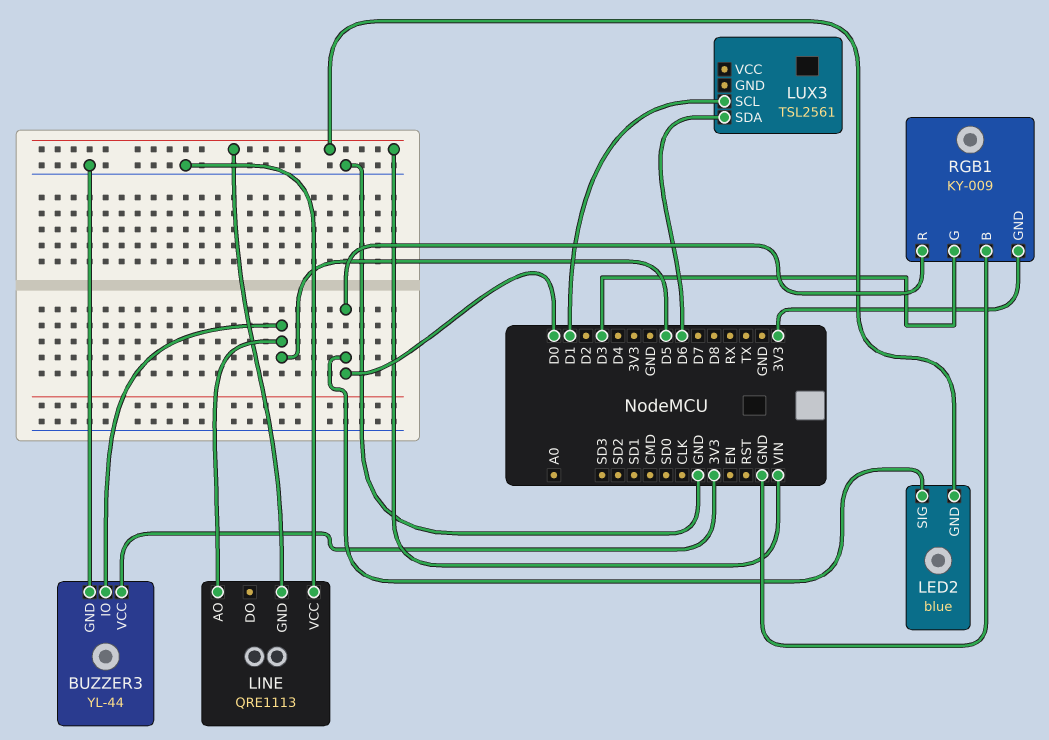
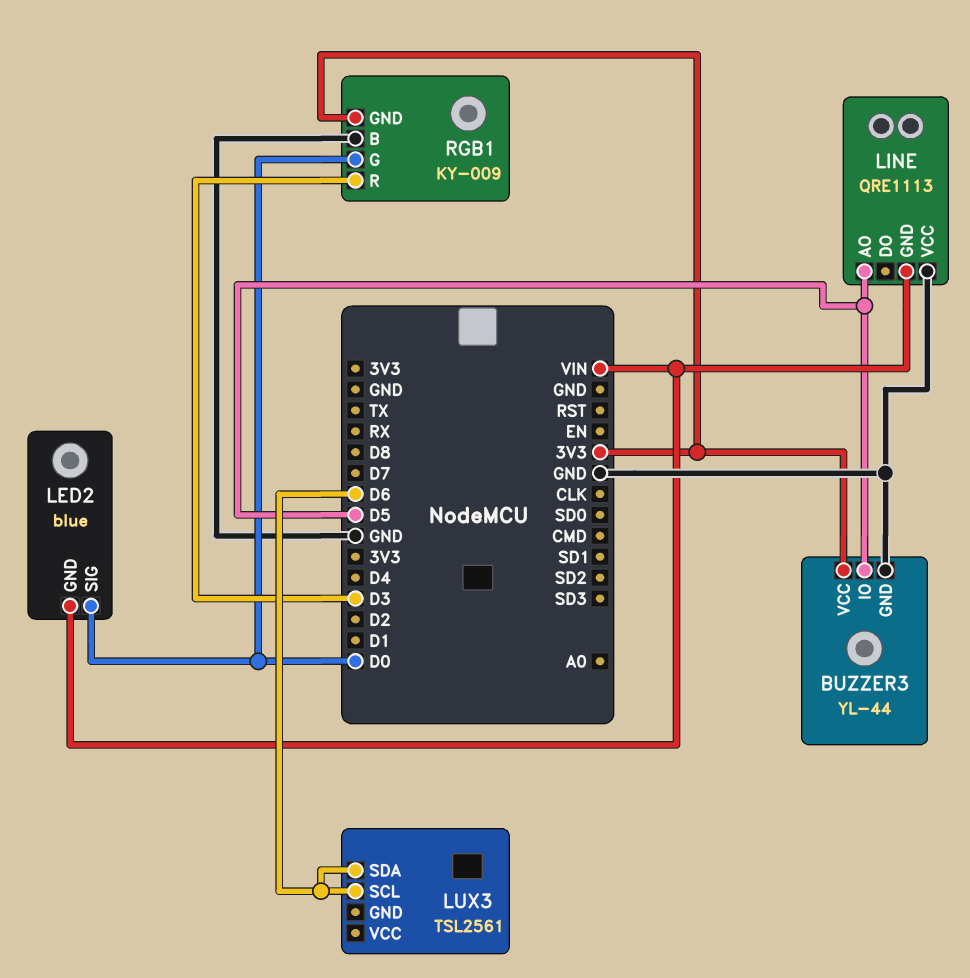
LUX3 pin SCL: D1 -> D6
RGB1 pin G: D3 -> D0
RGB1 pin R: D0 -> D3

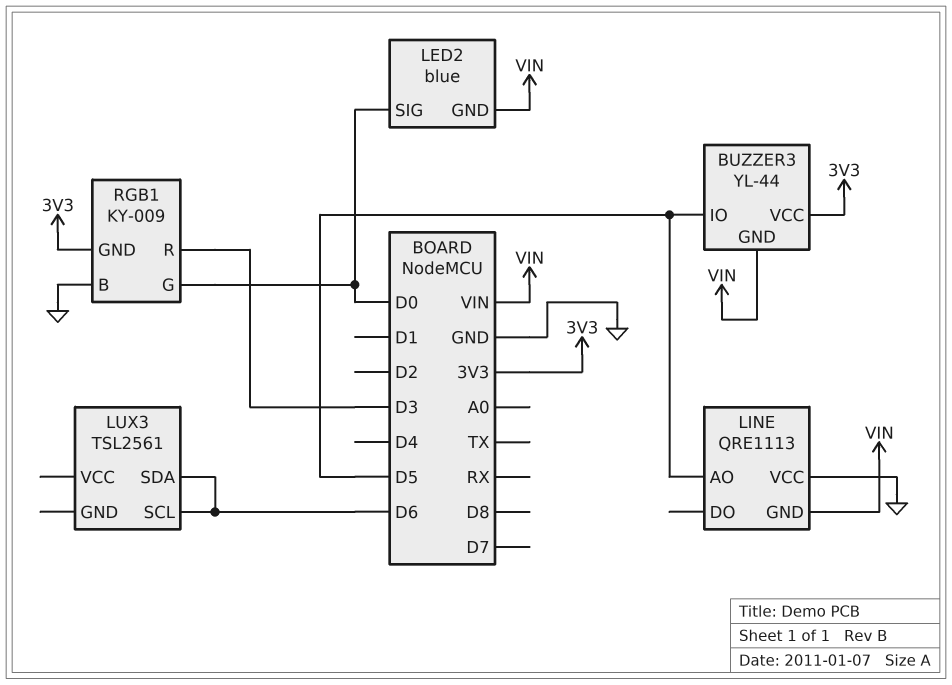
BUZZER3 pin GND: GND -> VIN

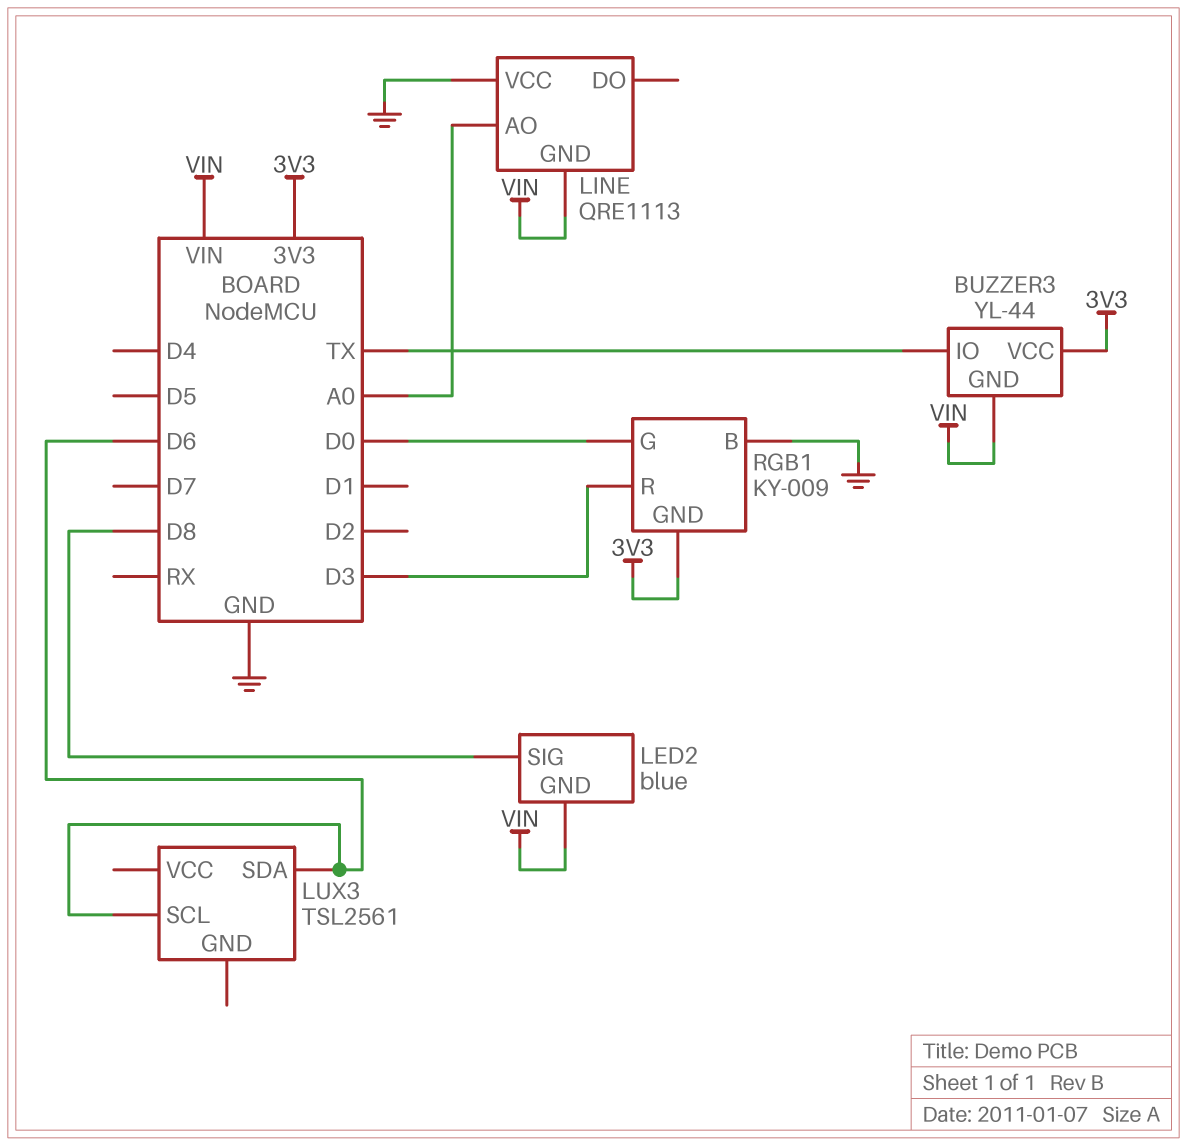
BUZZER3 pin IO: D5 -> TX
LED2 pin SIG: D0 -> D8
LINE pin AO: D5 -> A0

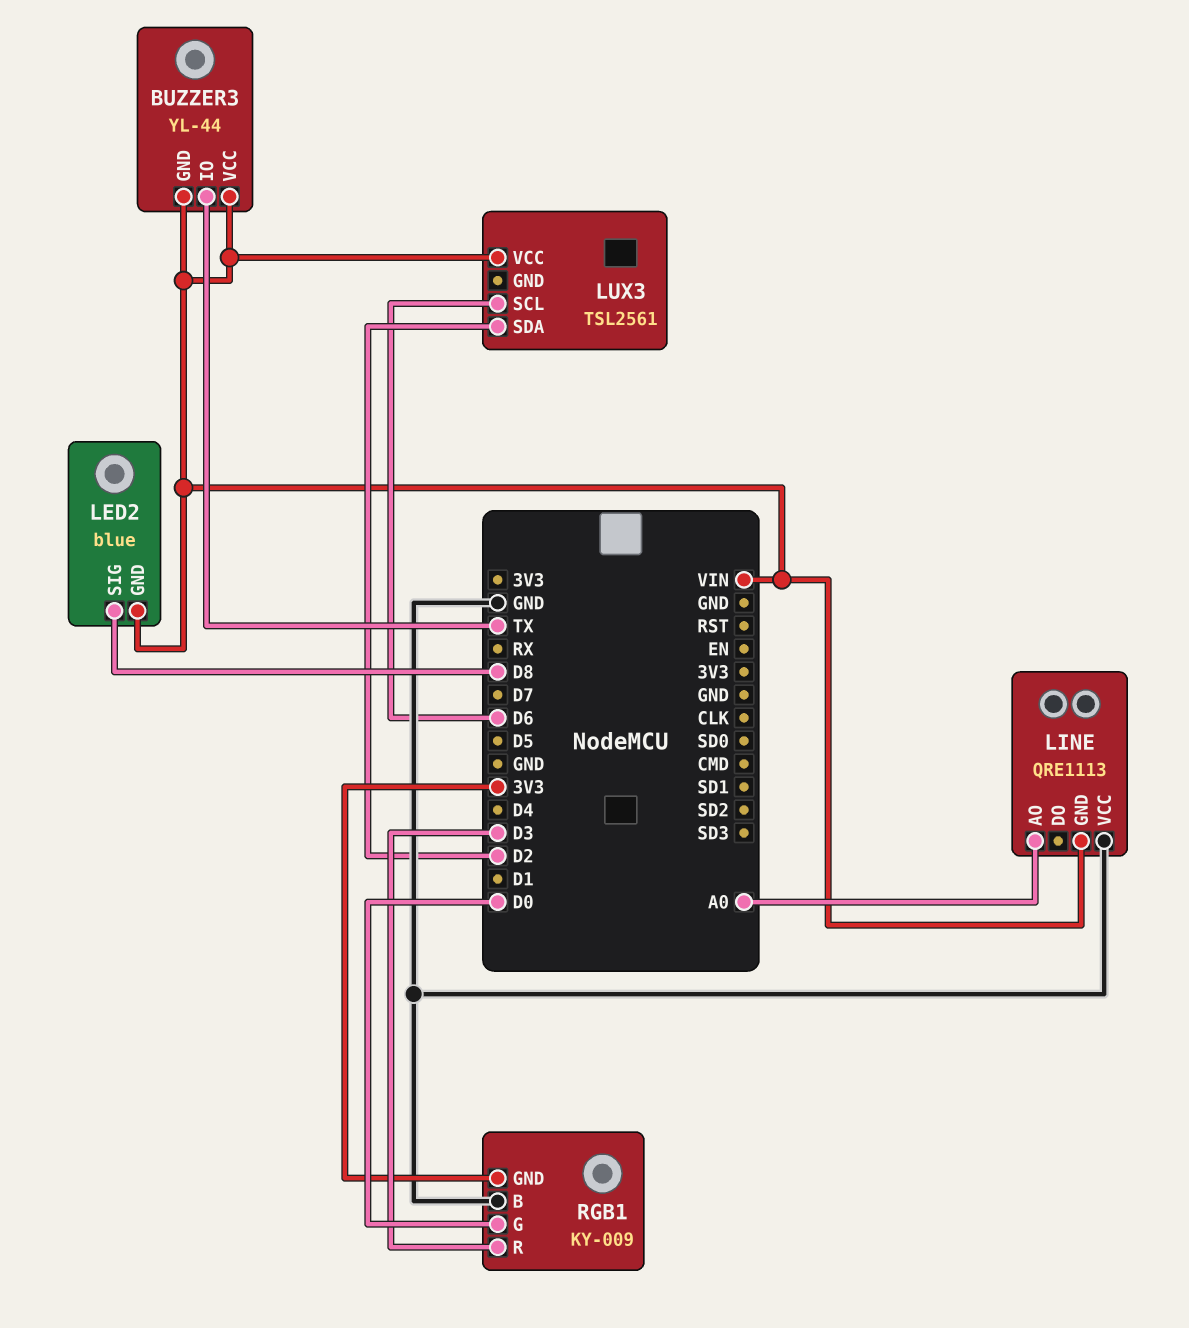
BUZZER3 pin VCC: 3V3 -> VIN
LUX3 pin SDA: D6 -> D2
LUX3 pin VCC: none -> VIN

